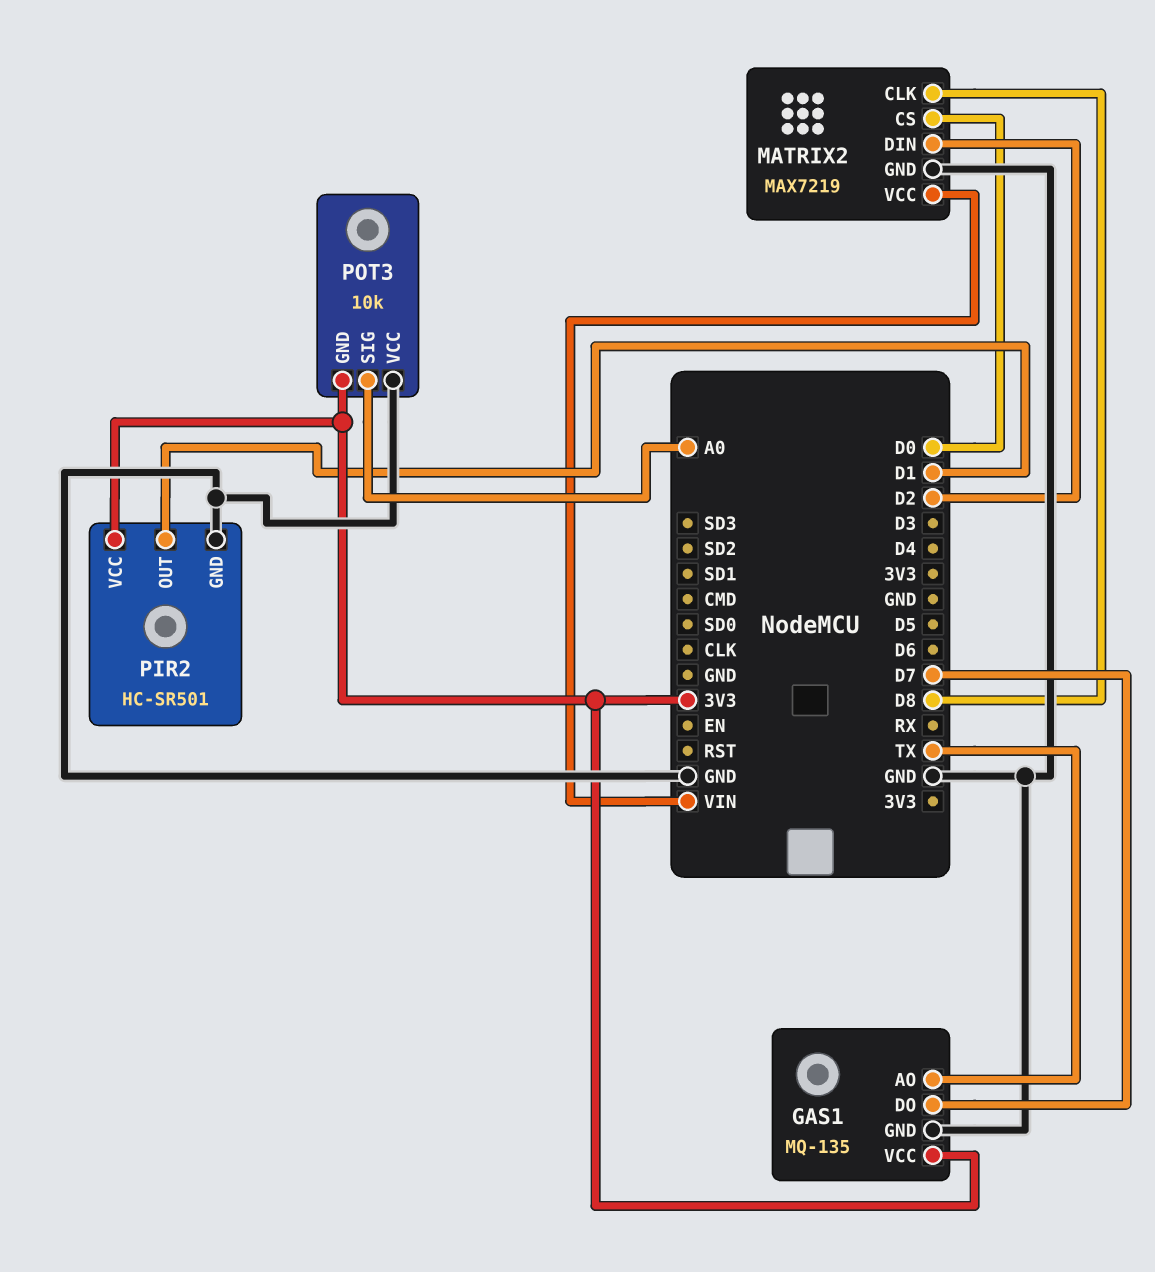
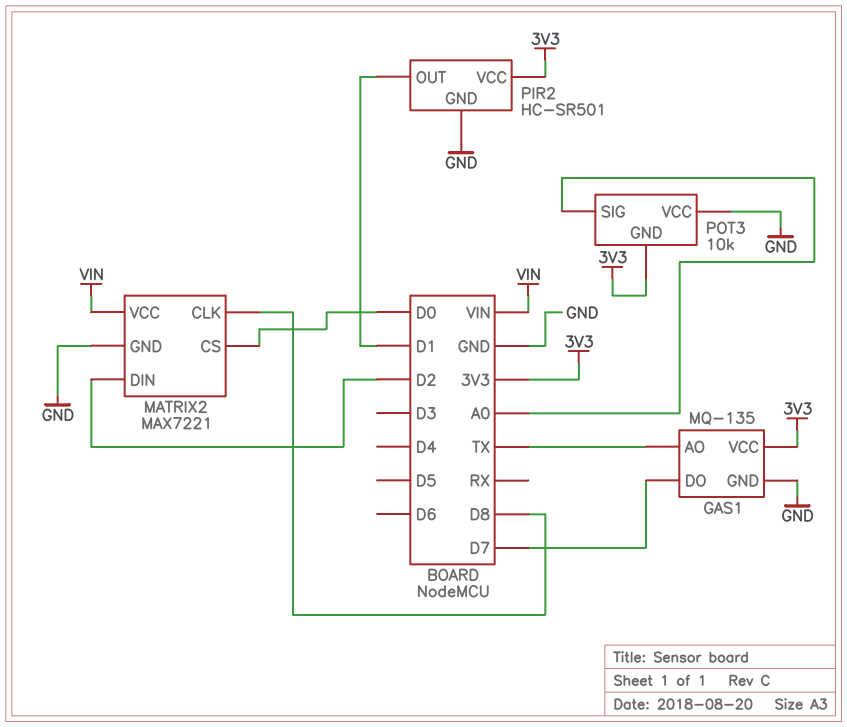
MATRIX2: MAX7219 -> MAX7221

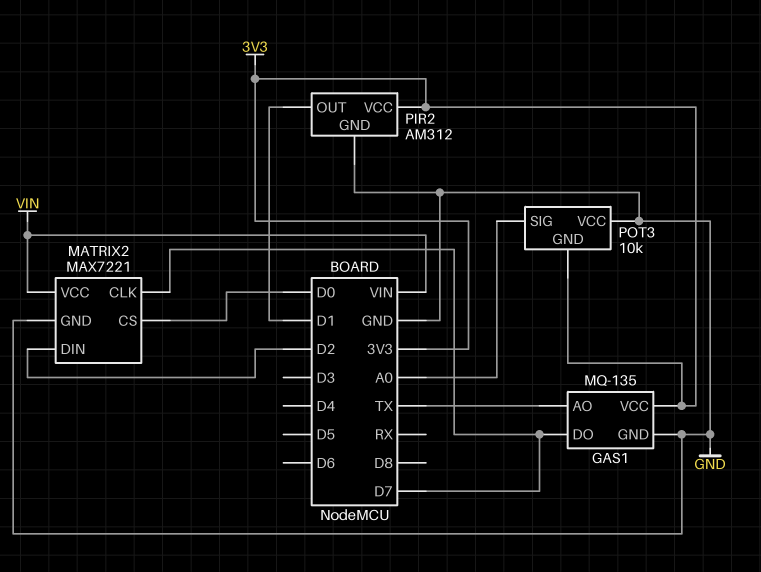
MATRIX2 pin CLK: D8 -> D7
PIR2: HC-SR501 -> AM312

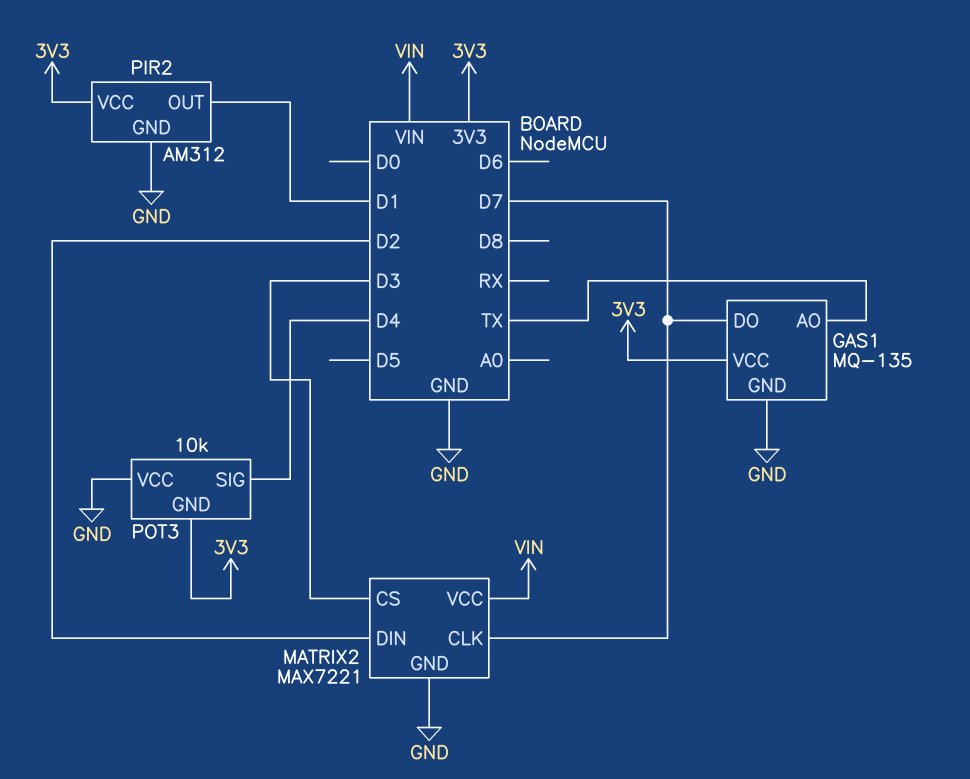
MATRIX2 pin CS: D0 -> D3
POT3 pin SIG: A0 -> D4

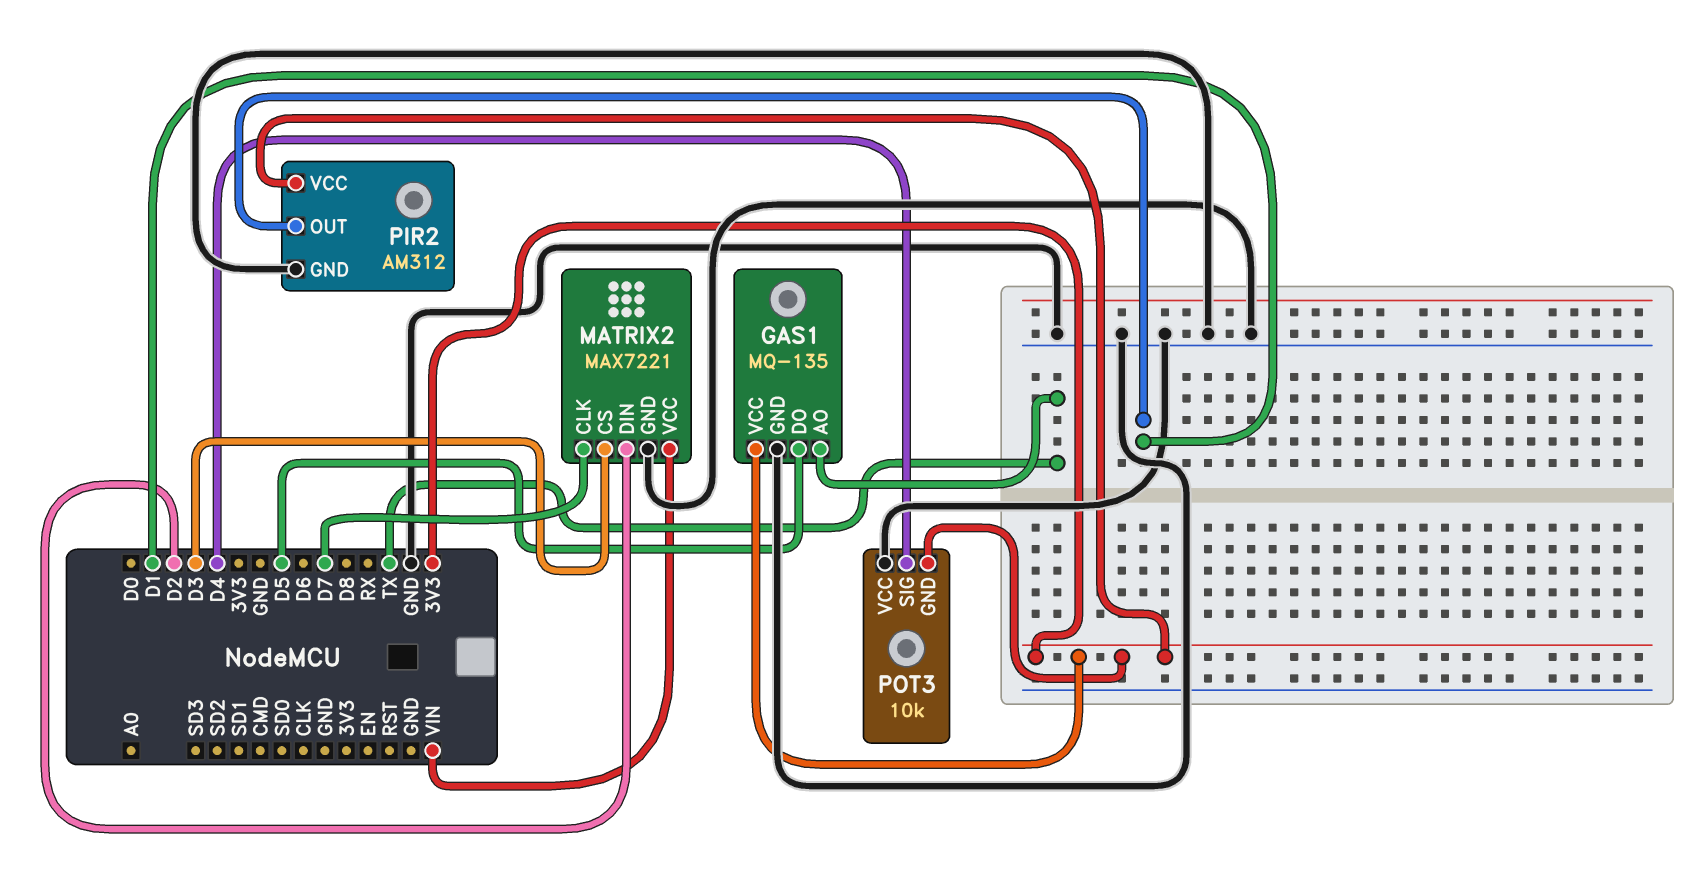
GAS1 pin DO: D7 -> D5

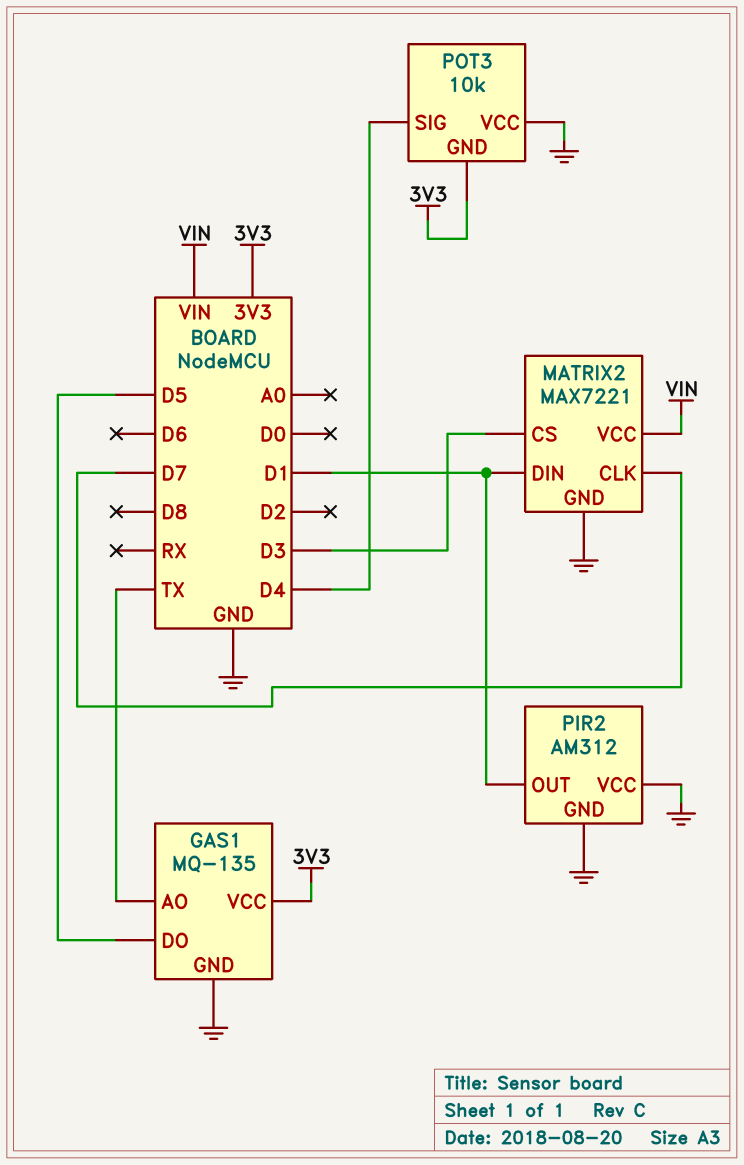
MATRIX2 pin DIN: D2 -> D1
PIR2 pin VCC: 3V3 -> GND

